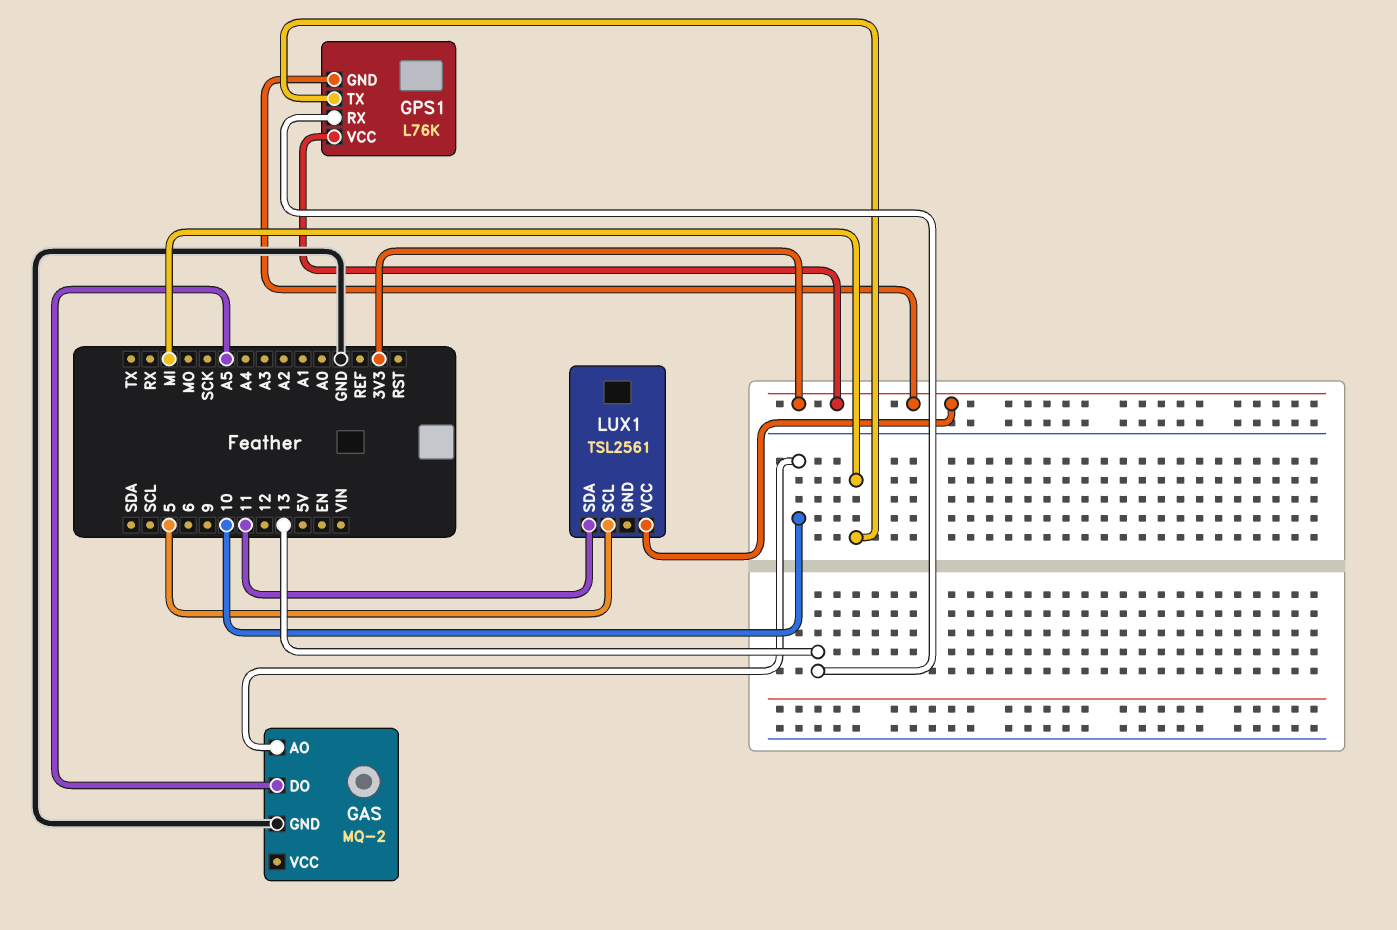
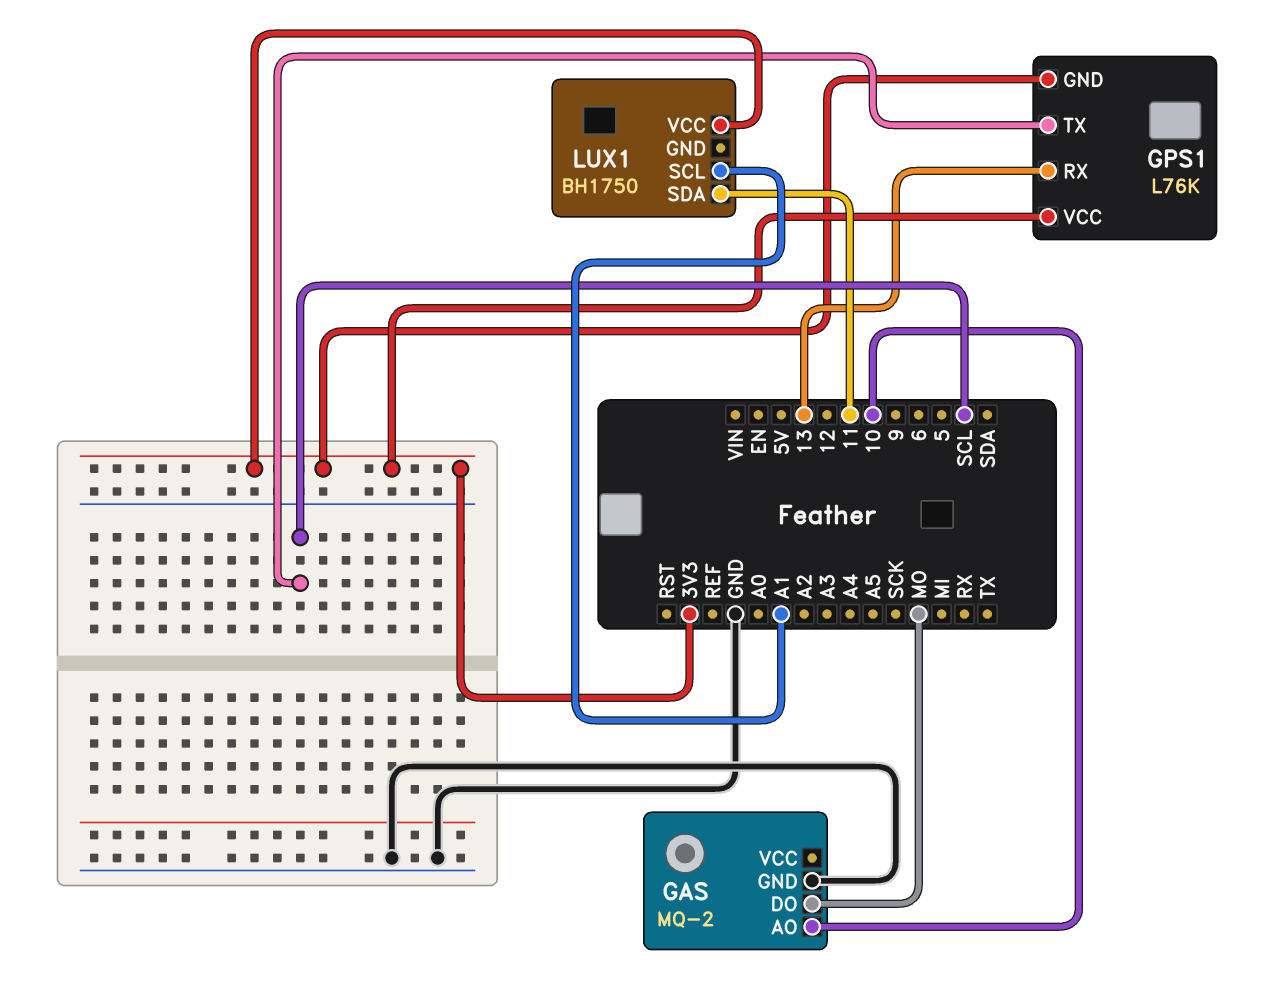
GAS pin DO: A5 -> MO
GPS1 pin TX: MI -> SCL
LUX1: TSL2561 -> BH1750
LUX1 pin SCL: 5 -> A1

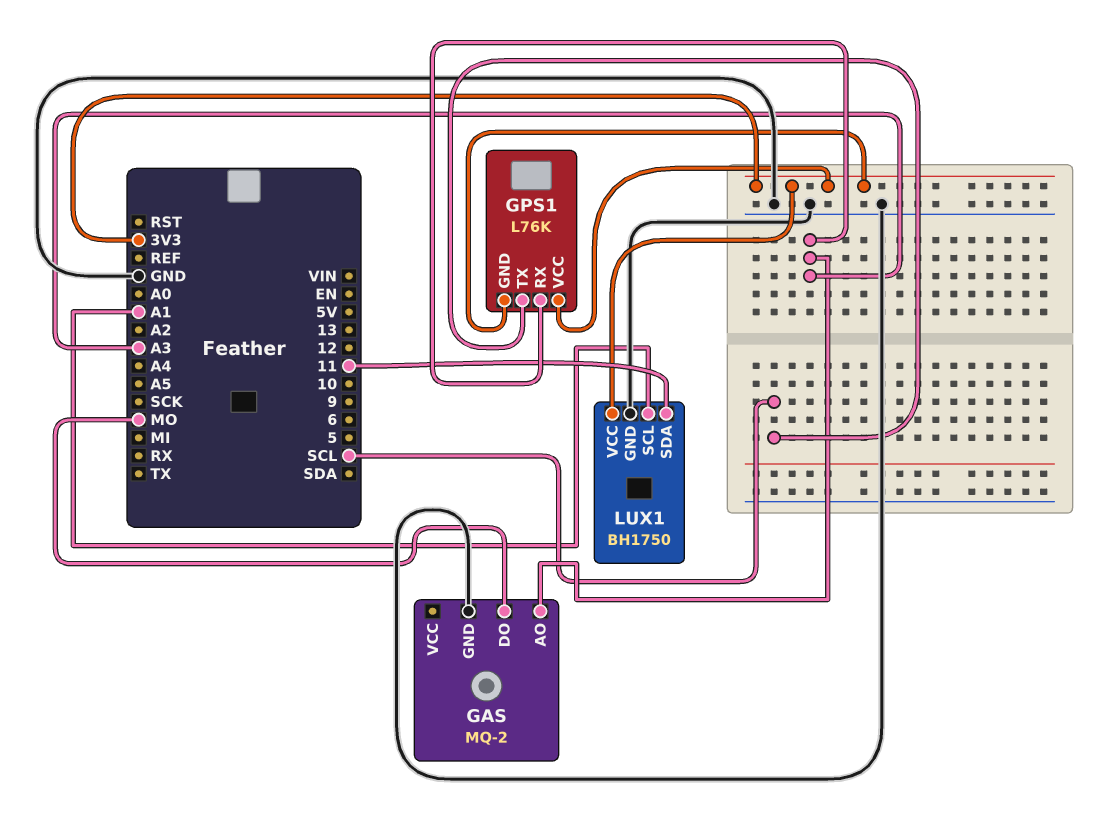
GAS pin AO: 10 -> A3
GPS1 pin RX: 13 -> A3
LUX1 pin GND: none -> GND

